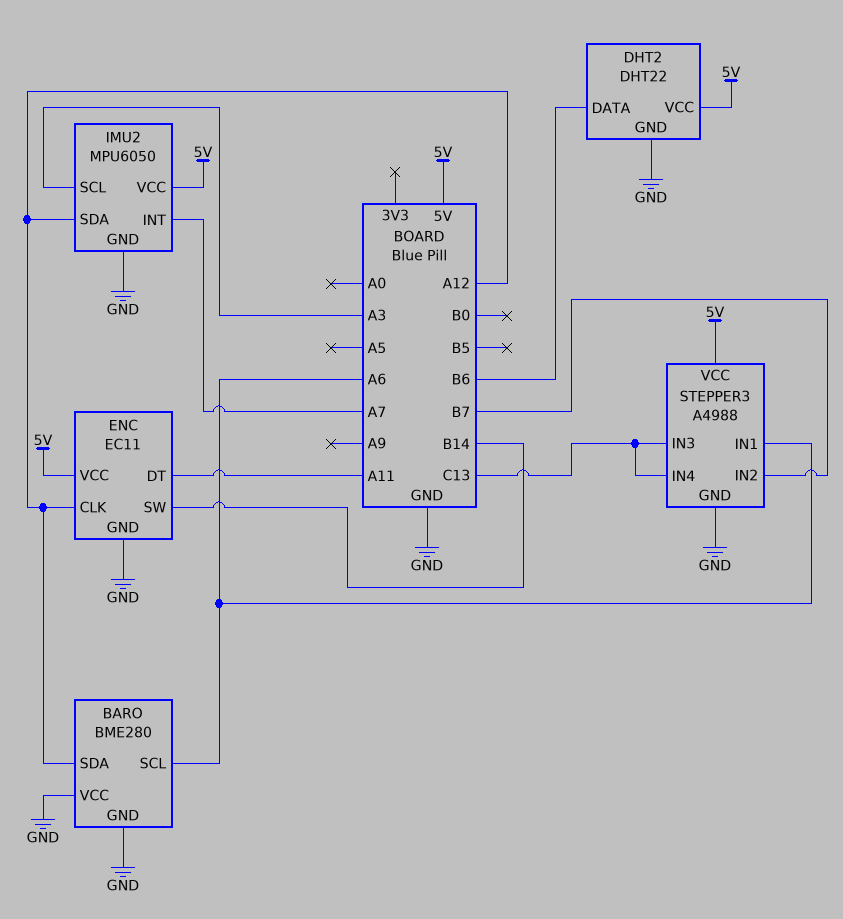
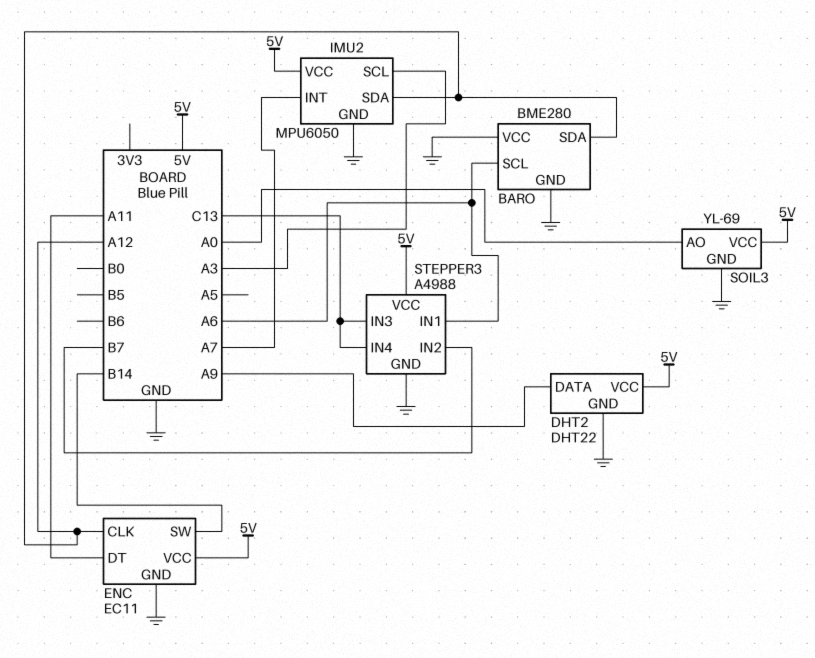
DHT2 pin DATA: B6 -> A9
SOIL3: none -> YL-69
SOIL3 pin AO: none -> A0
SOIL3 pin GND: none -> GND
SOIL3 pin VCC: none -> 5V

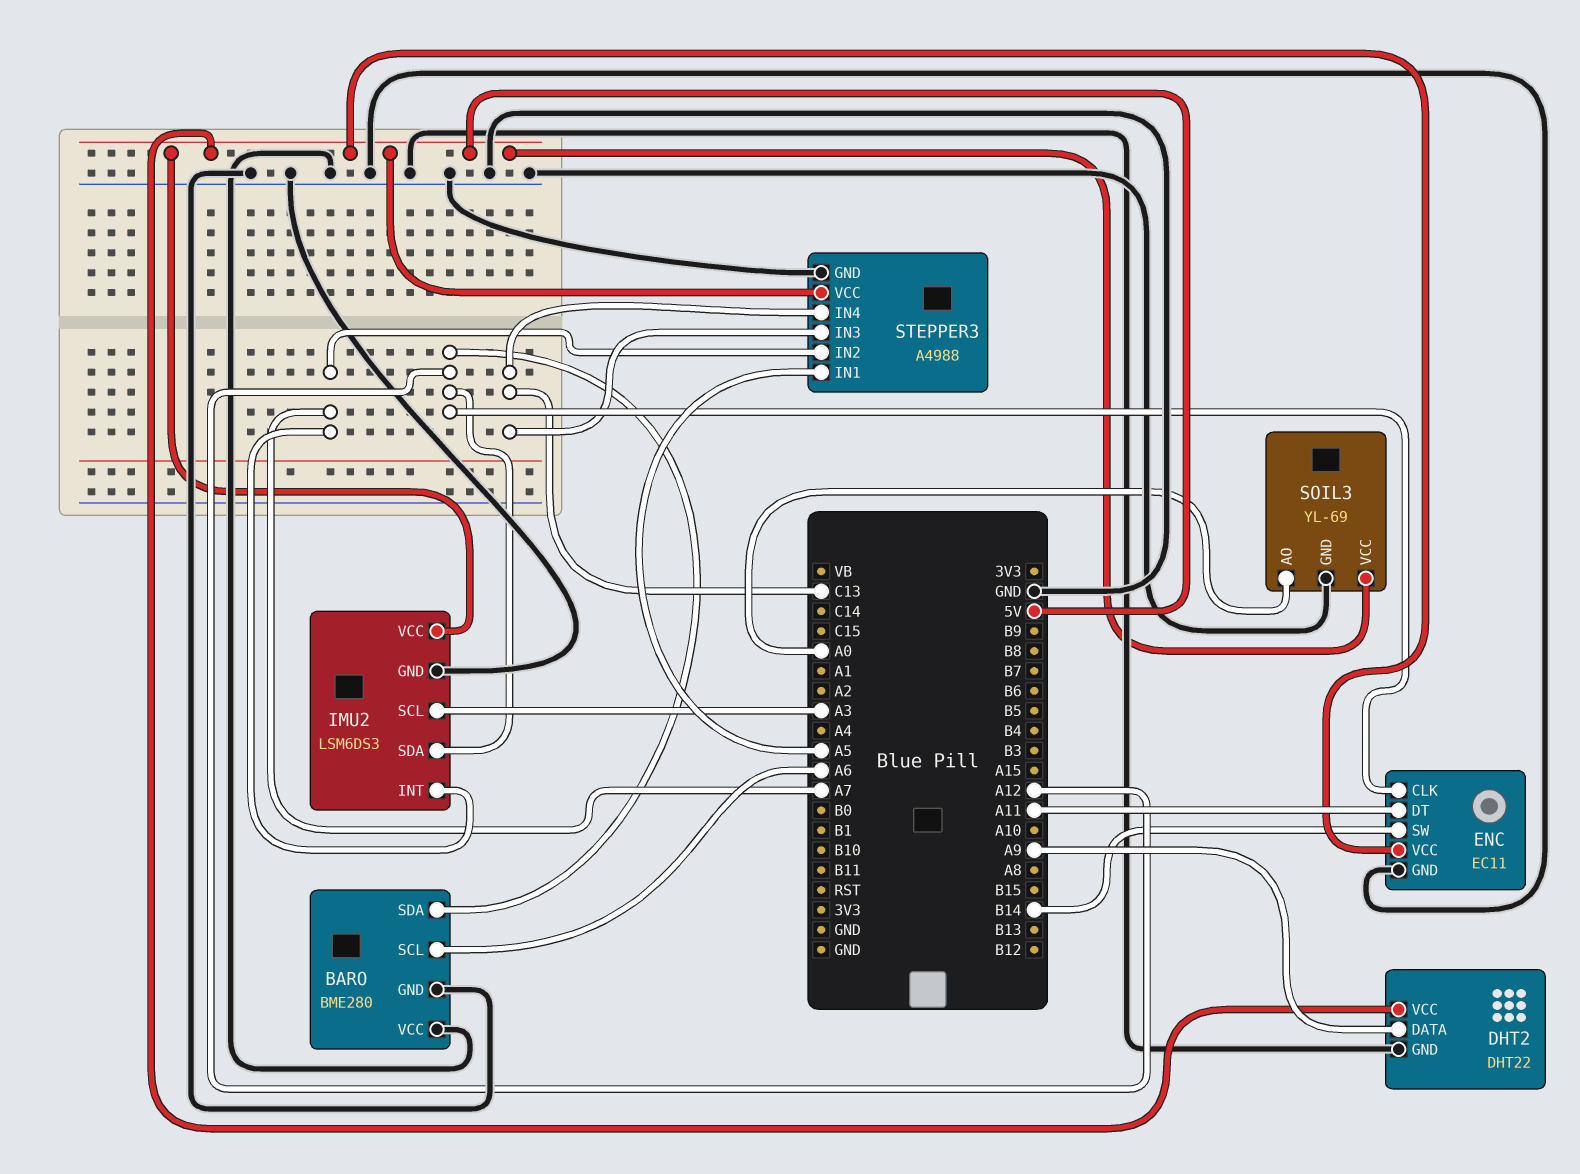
IMU2: MPU6050 -> LSM6DS3
STEPPER3 pin IN1: A6 -> A5
STEPPER3 pin IN2: B7 -> A7

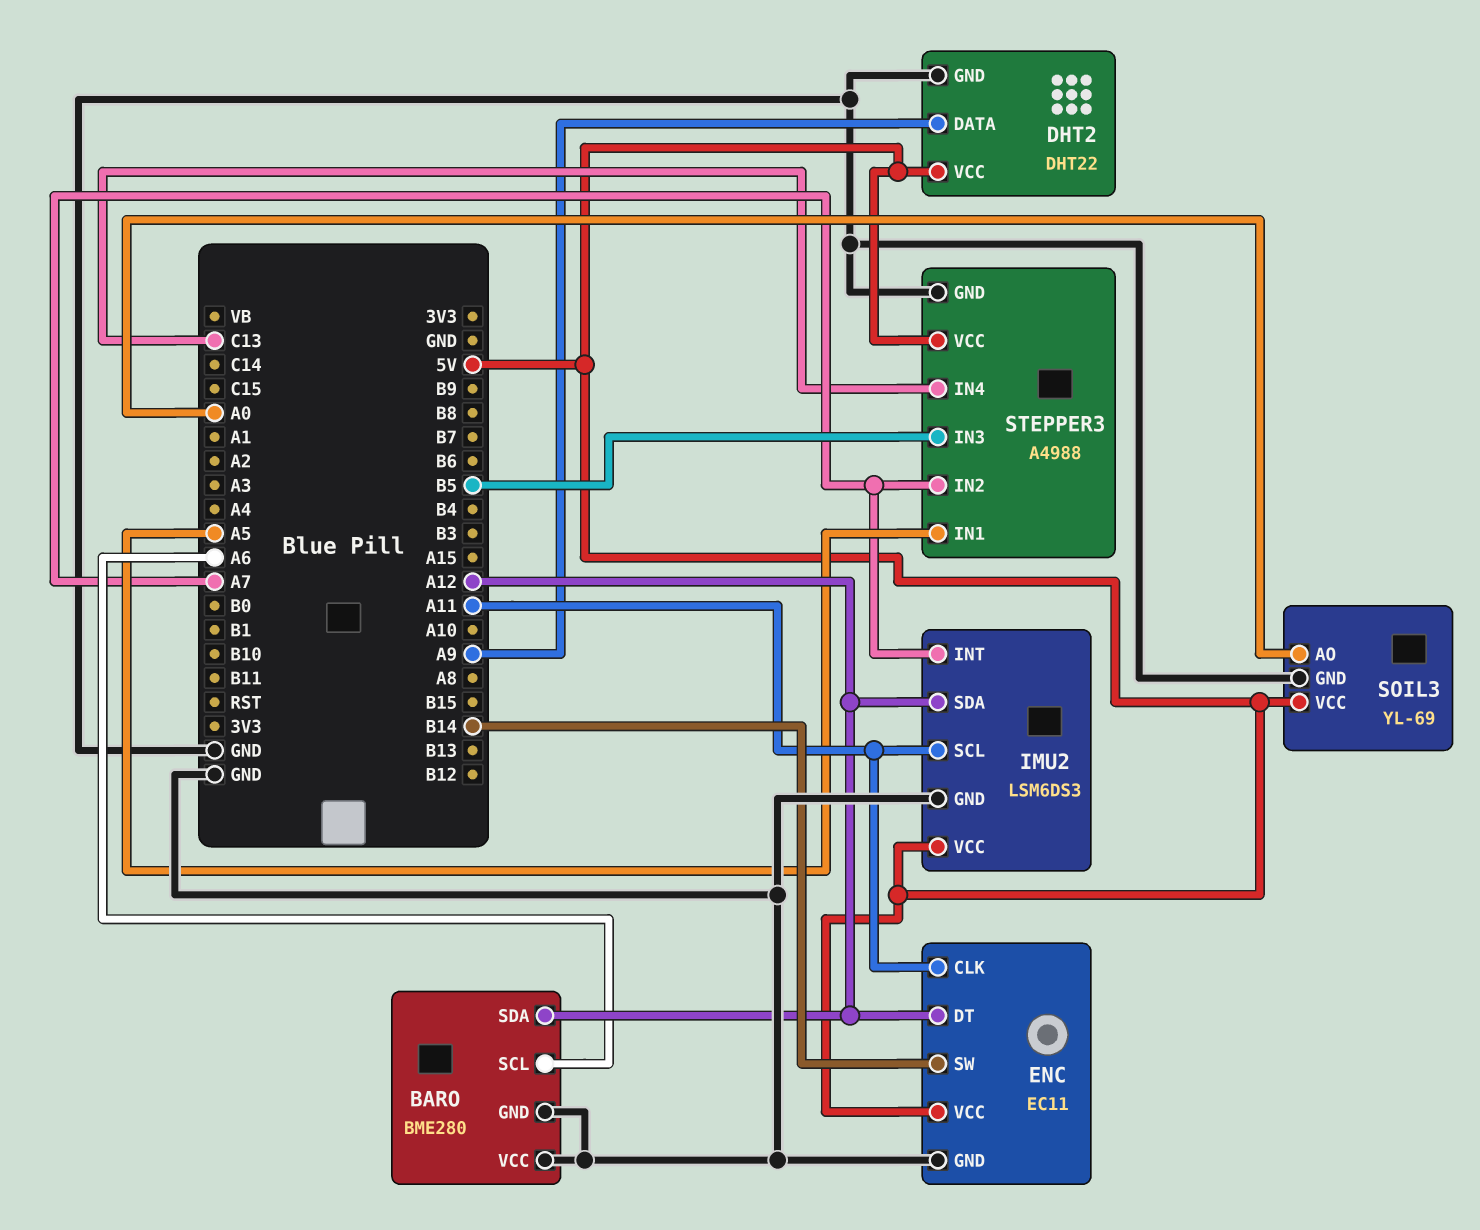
ENC pin CLK: A12 -> A11
ENC pin DT: A11 -> A12
IMU2 pin SCL: A3 -> A11
STEPPER3 pin IN3: C13 -> B5

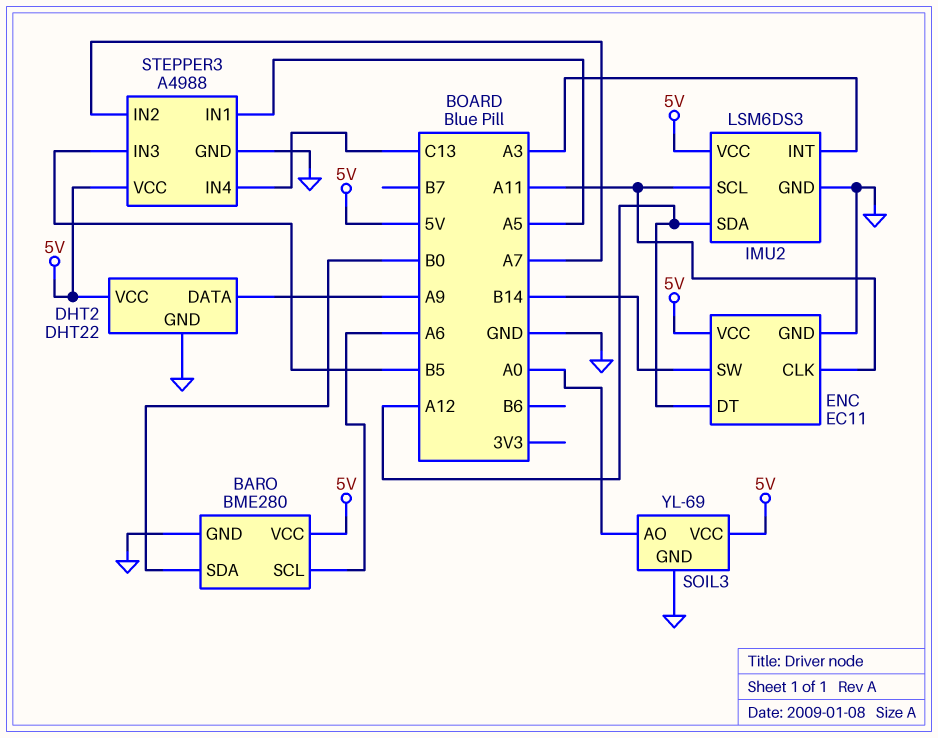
BARO pin SDA: A12 -> B0
BARO pin VCC: GND -> 5V
IMU2 pin INT: A7 -> A3

